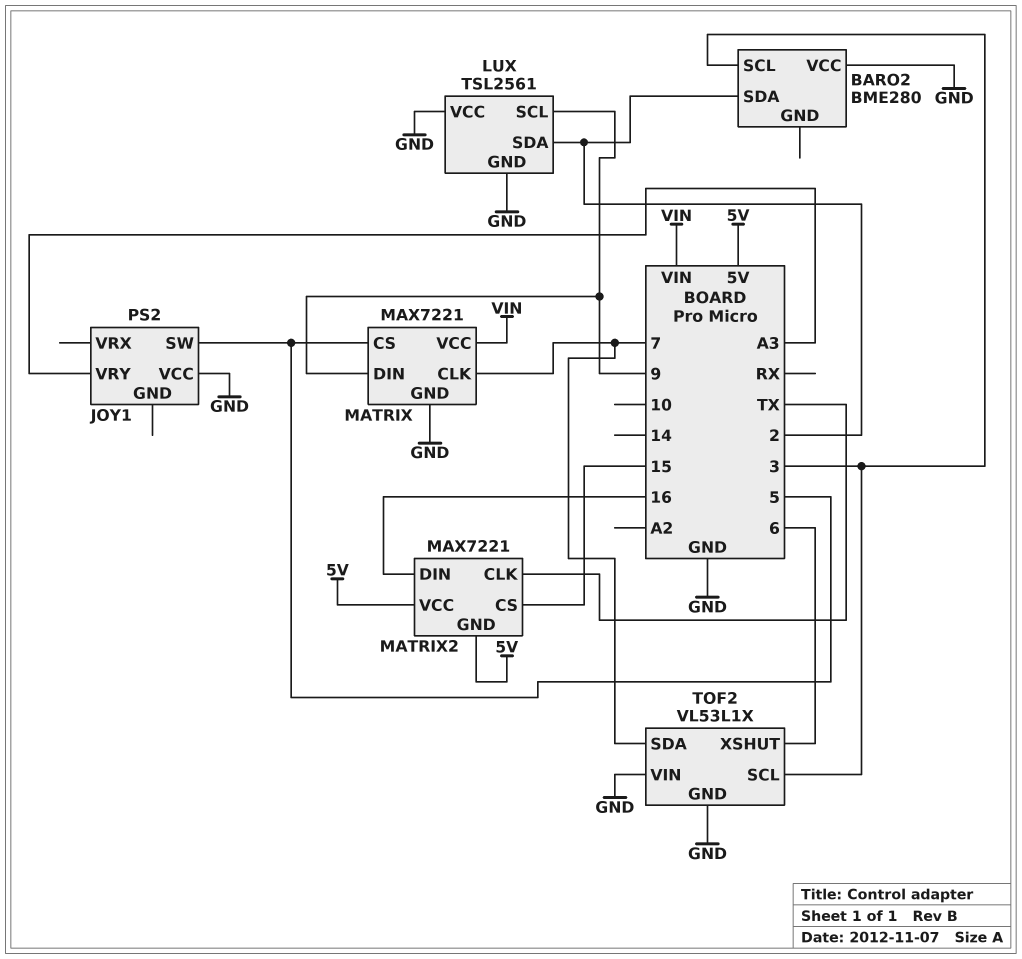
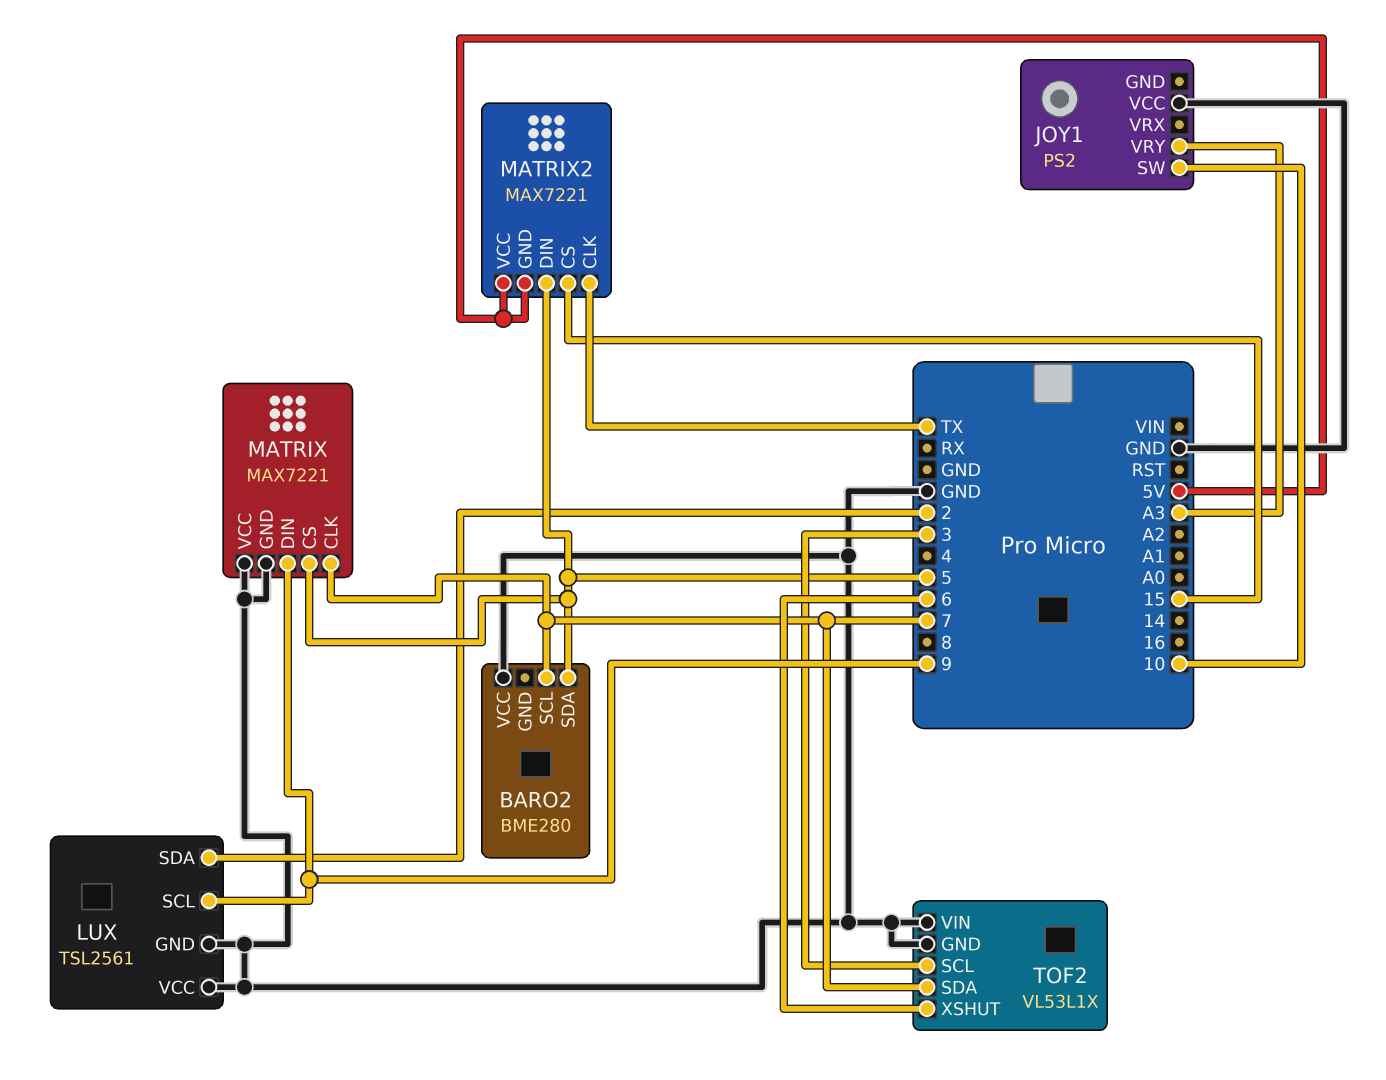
BARO2 pin SCL: 3 -> 7
BARO2 pin SDA: 2 -> 5
JOY1 pin SW: 5 -> 10
MATRIX pin VCC: VIN -> GND
MATRIX2 pin DIN: 16 -> 5

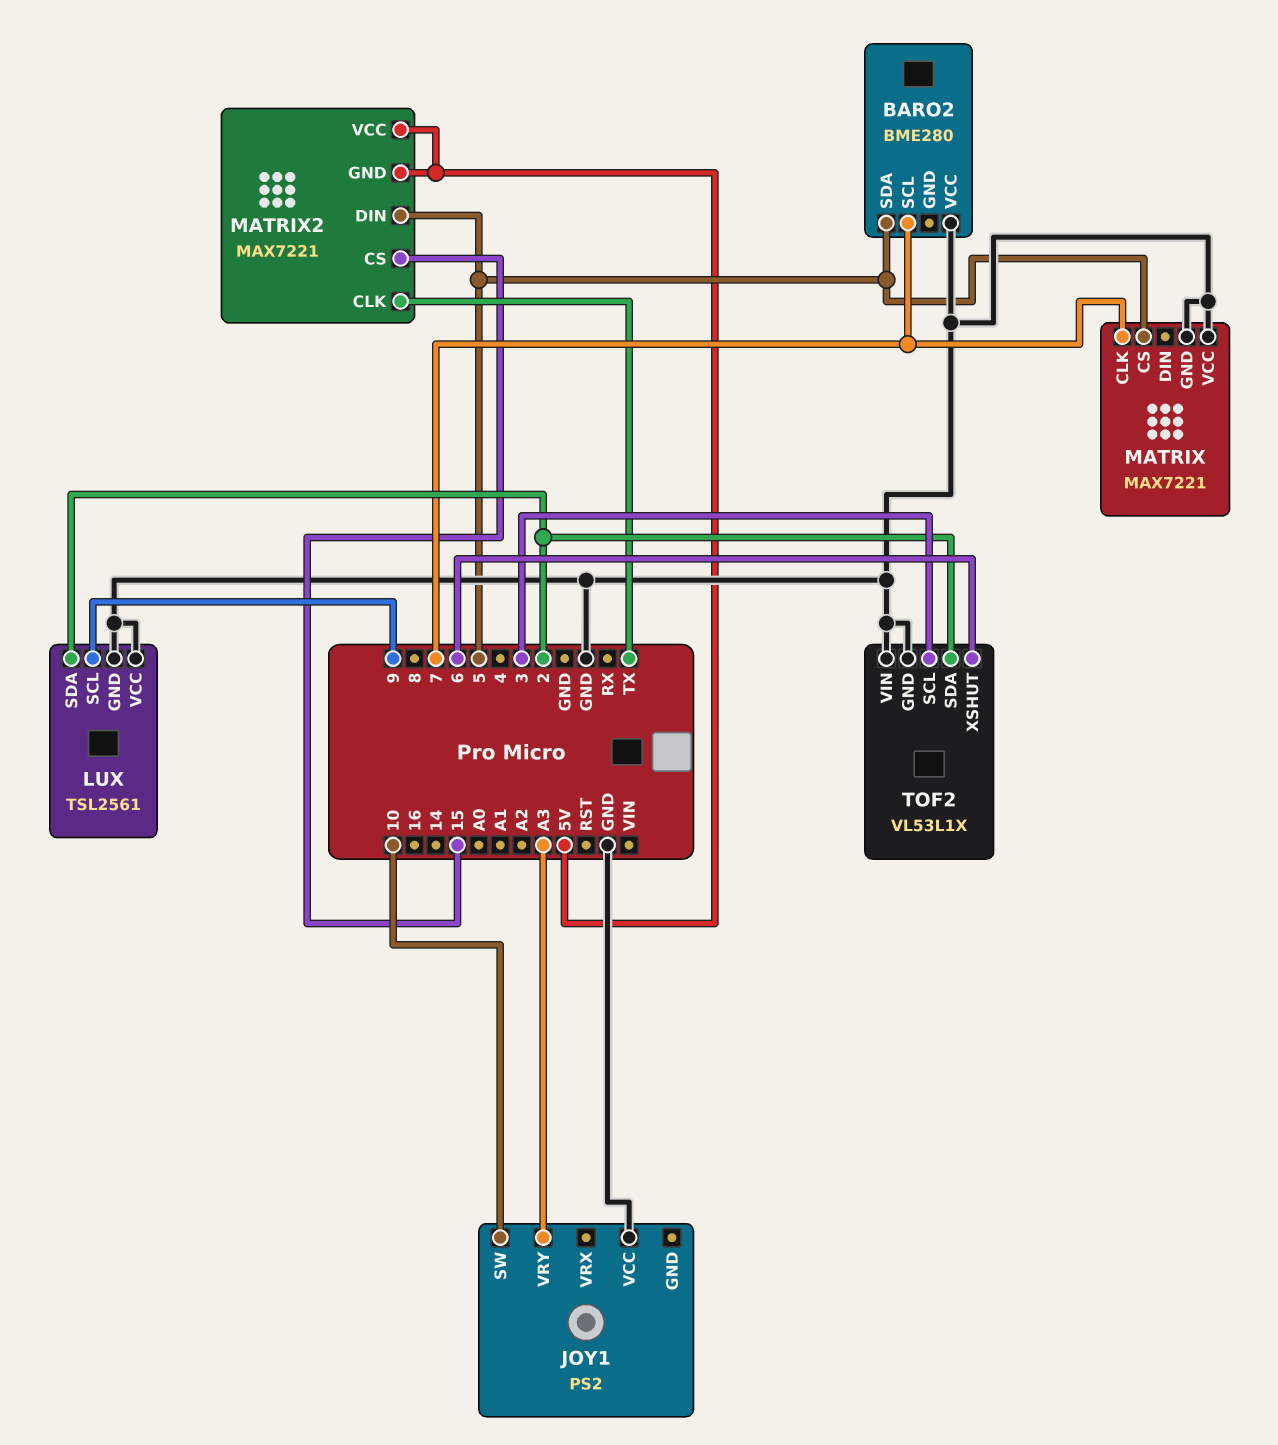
MATRIX pin DIN: 9 -> none
TOF2 pin SDA: 7 -> 2

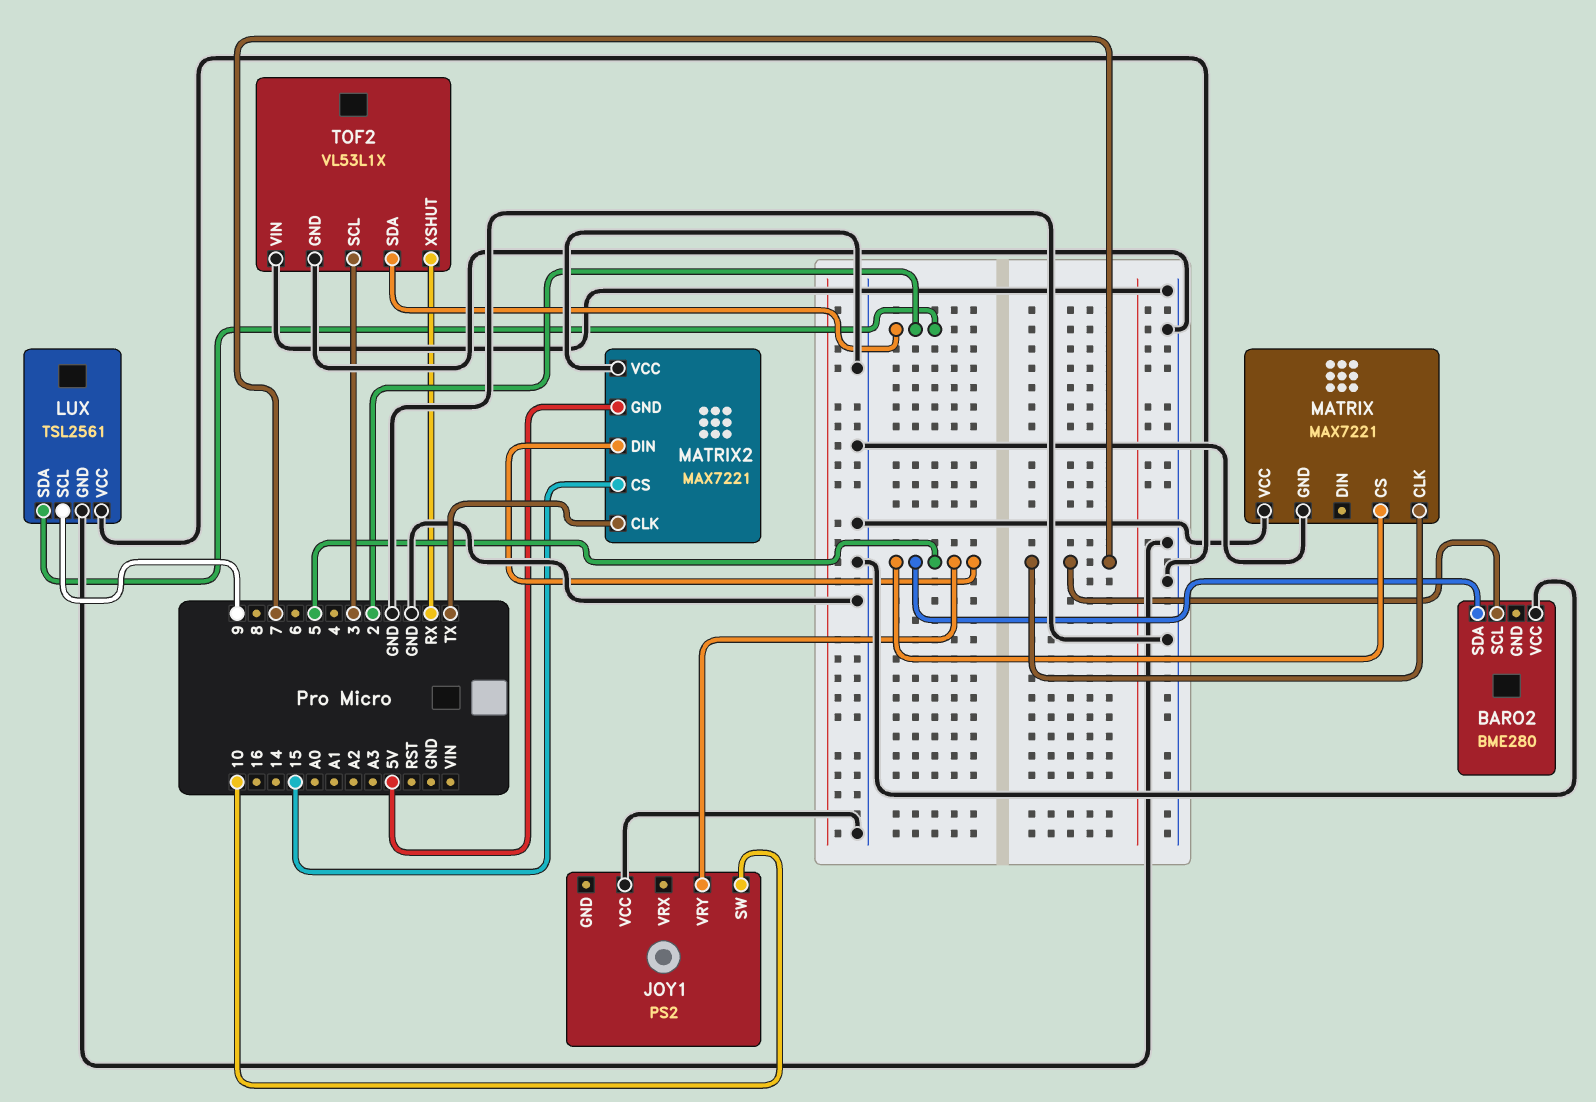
JOY1 pin VRY: A3 -> 5
MATRIX2 pin VCC: 5V -> GND
TOF2 pin XSHUT: 6 -> RX

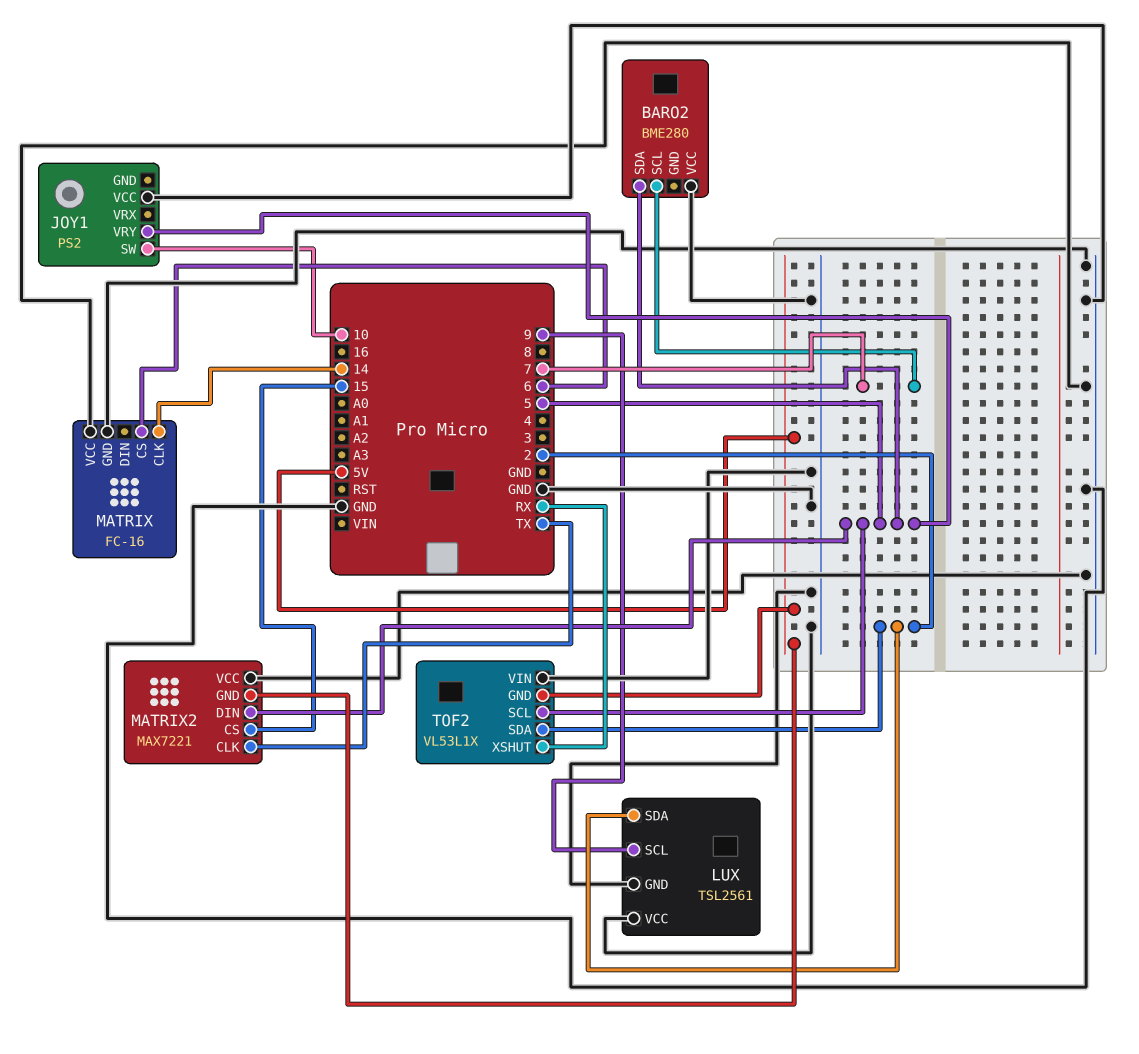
MATRIX: MAX7221 -> FC-16
MATRIX pin CLK: 7 -> 14
MATRIX pin CS: 5 -> 6
TOF2 pin GND: GND -> 5V
TOF2 pin SCL: 3 -> 5

